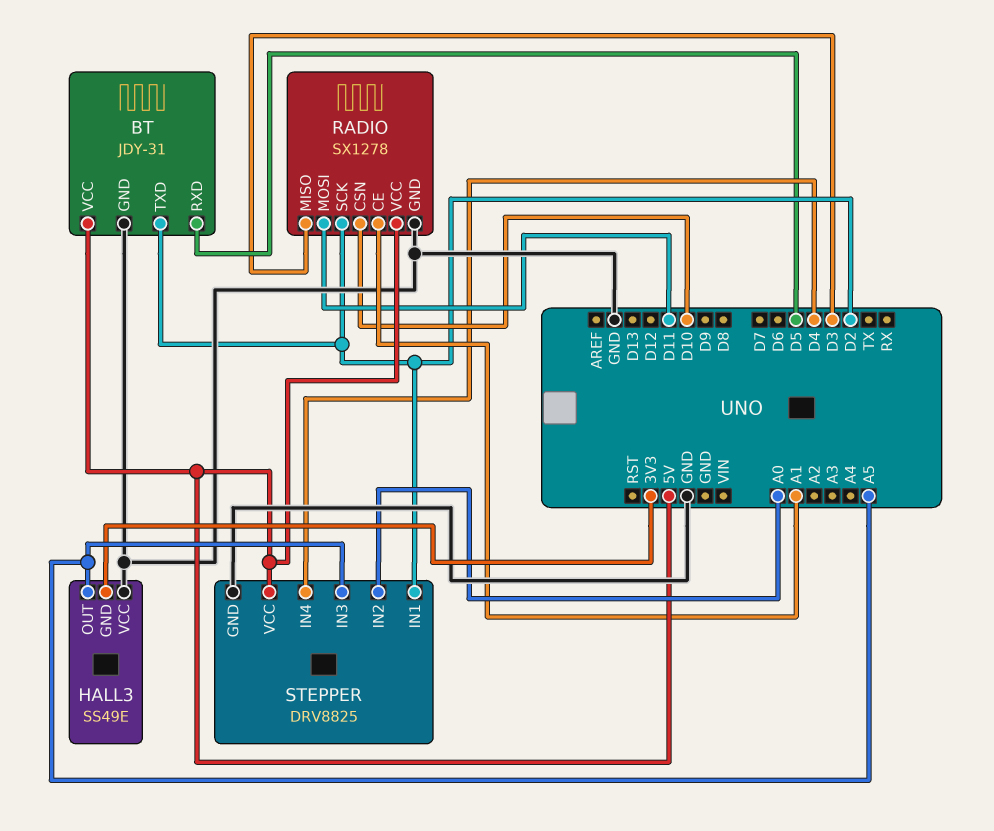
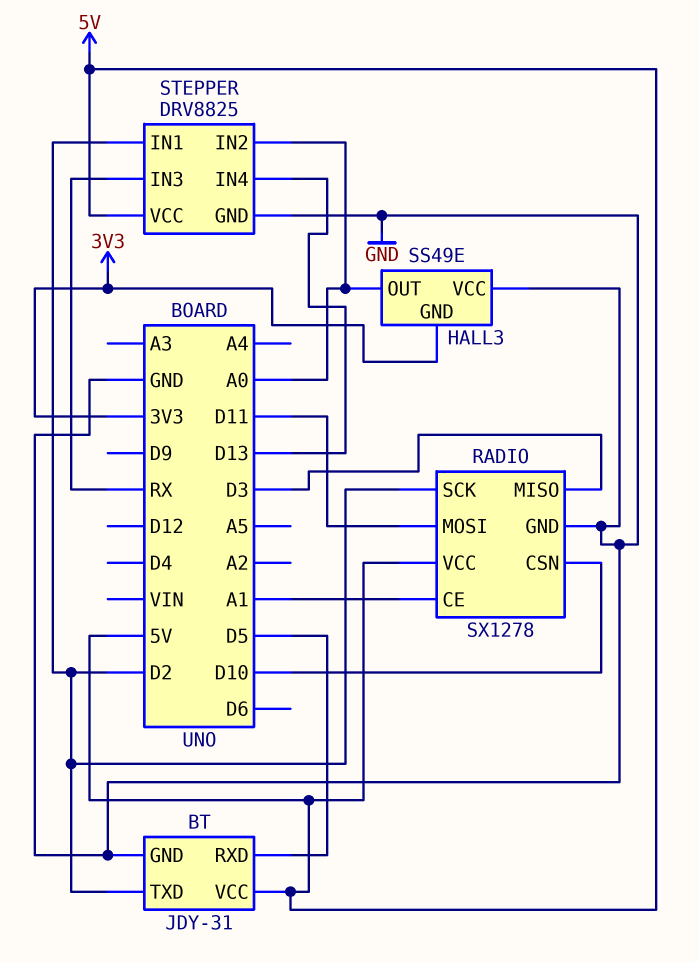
HALL3 pin OUT: A5 -> A0
STEPPER pin IN3: A5 -> RX
STEPPER pin IN4: D4 -> D13

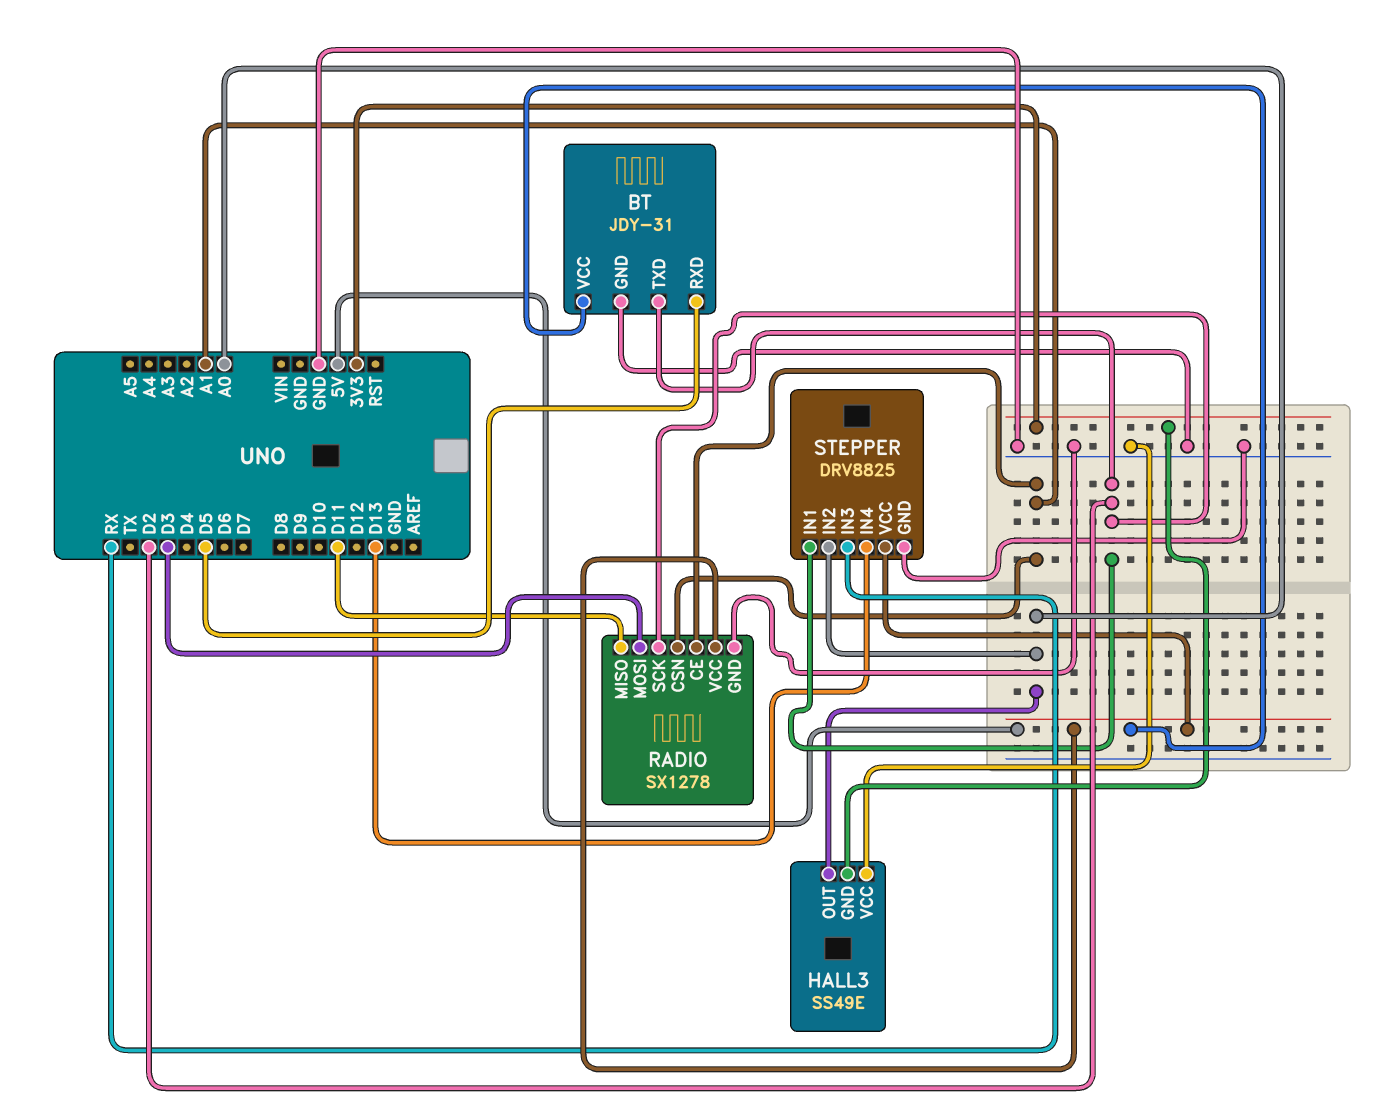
RADIO pin CSN: D10 -> A1
RADIO pin MISO: D3 -> D11
RADIO pin MOSI: D11 -> D3

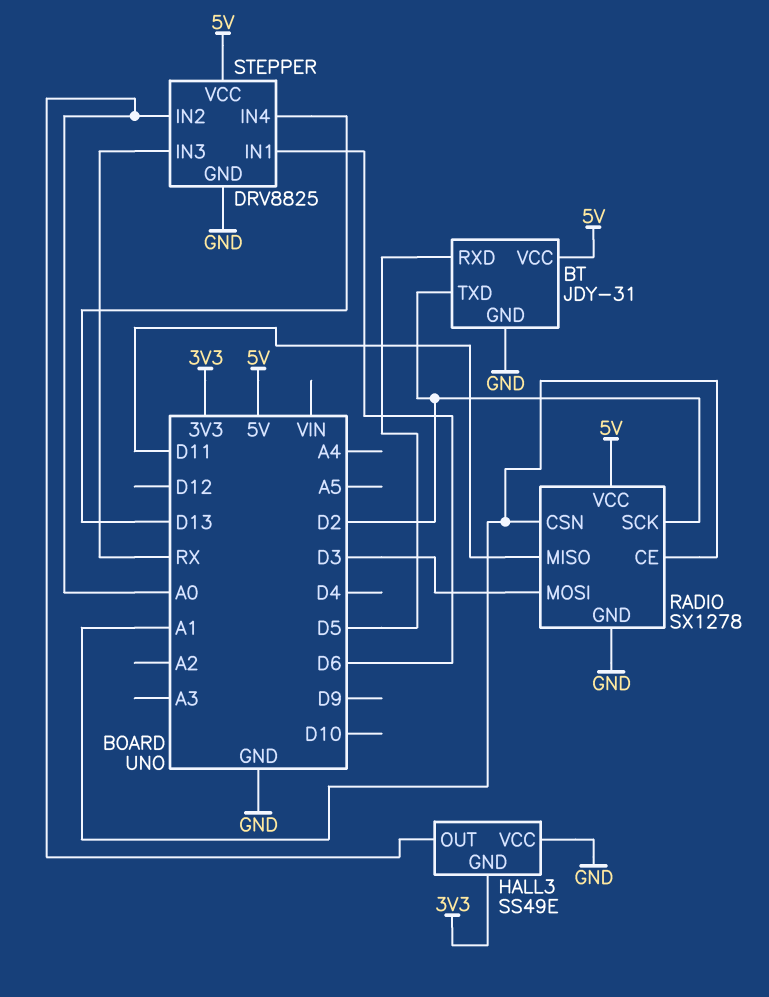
STEPPER pin IN1: D2 -> D6

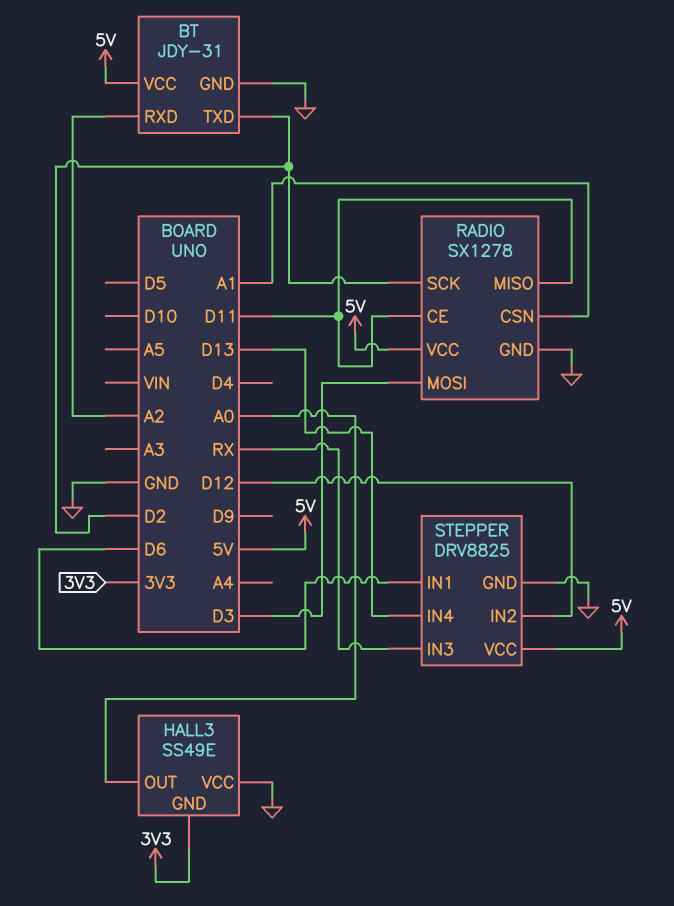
BT pin RXD: D5 -> A2
RADIO pin CE: A1 -> D11
STEPPER pin IN2: A0 -> D12

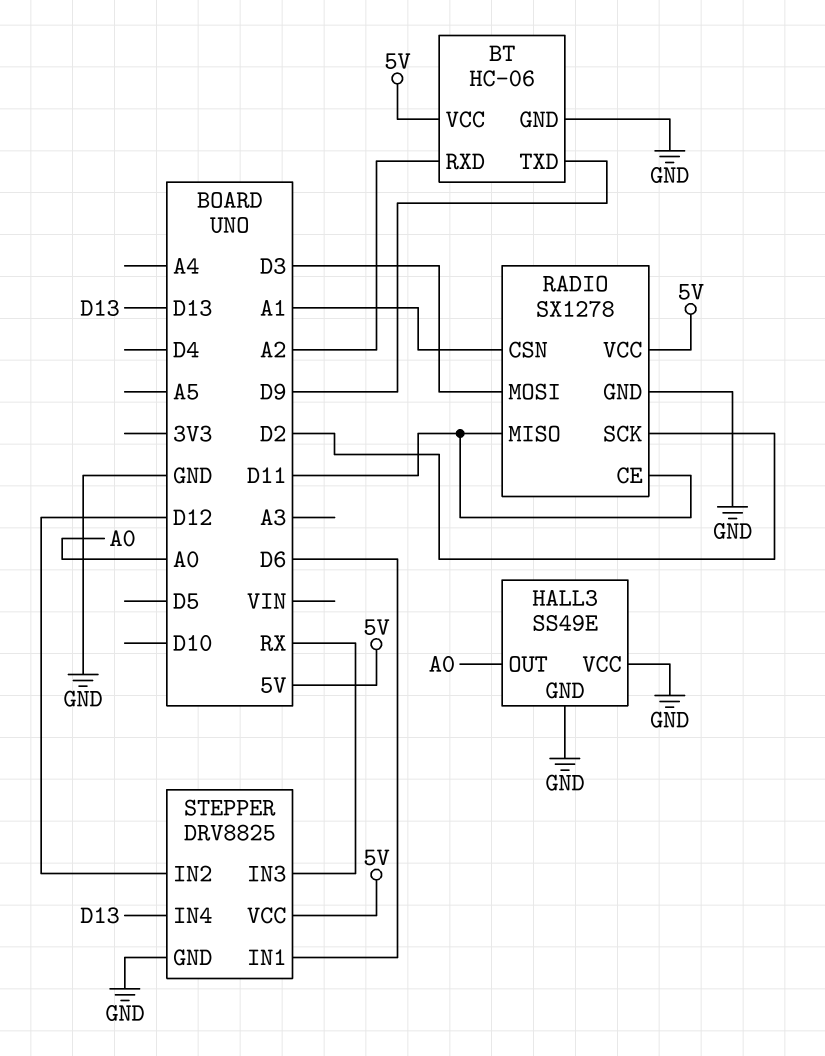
BT: JDY-31 -> HC-06
BT pin TXD: D2 -> D9
HALL3 pin GND: 3V3 -> GND

